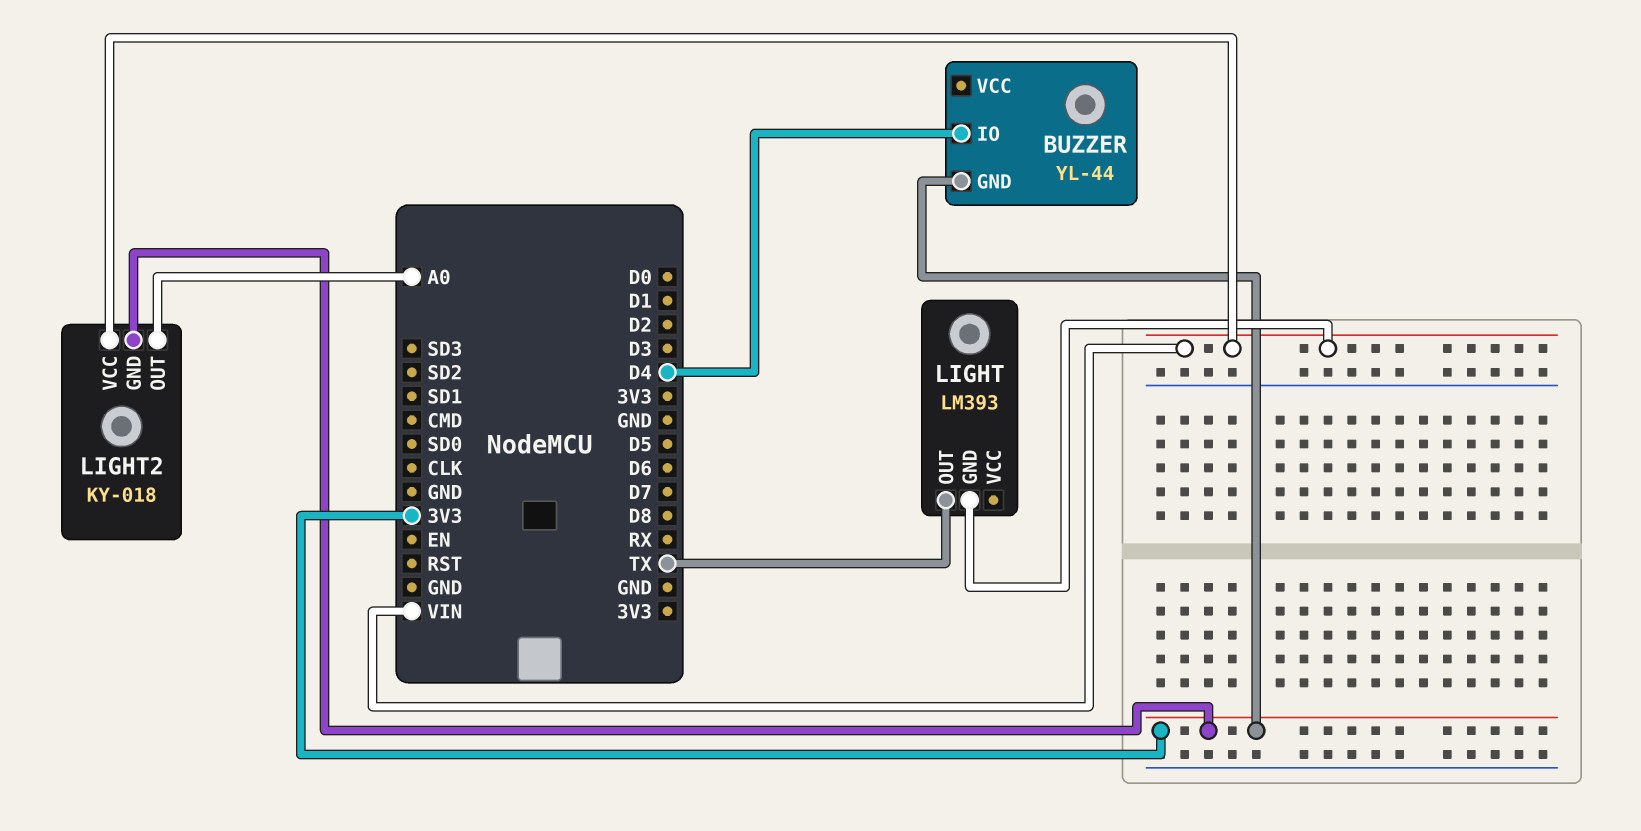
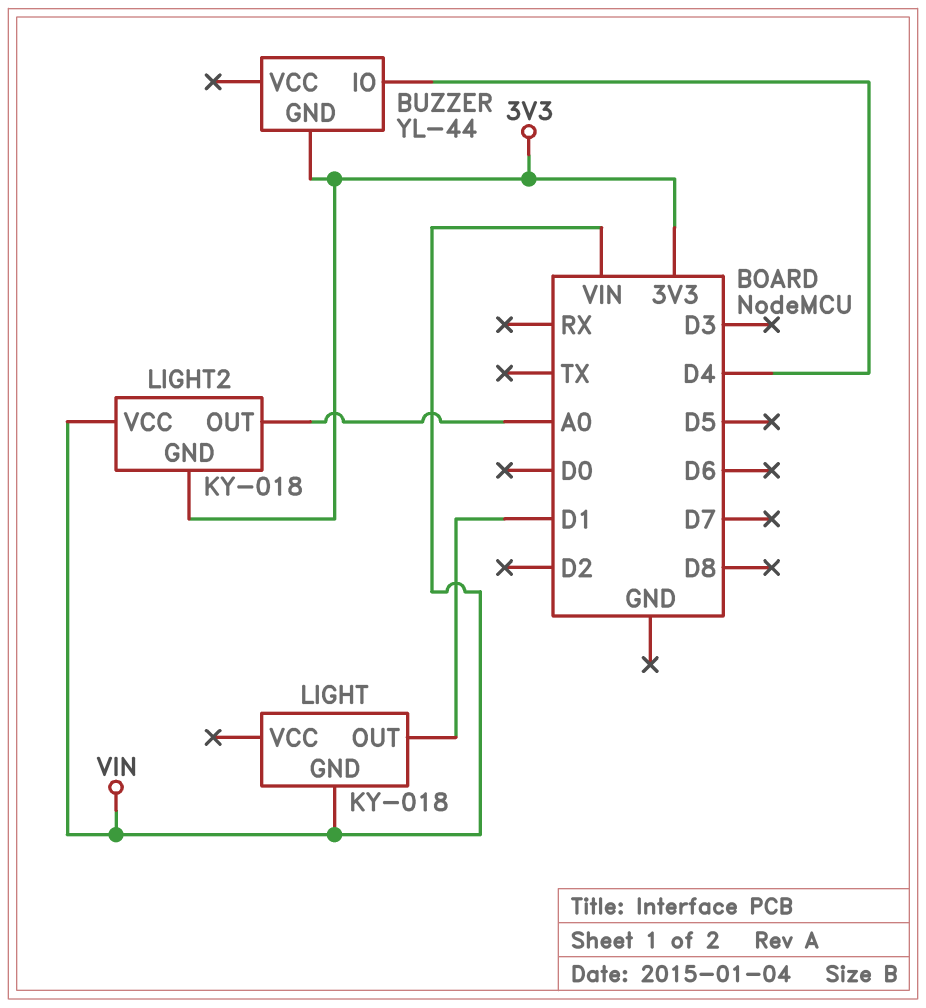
LIGHT: LM393 -> KY-018
LIGHT pin OUT: TX -> D1

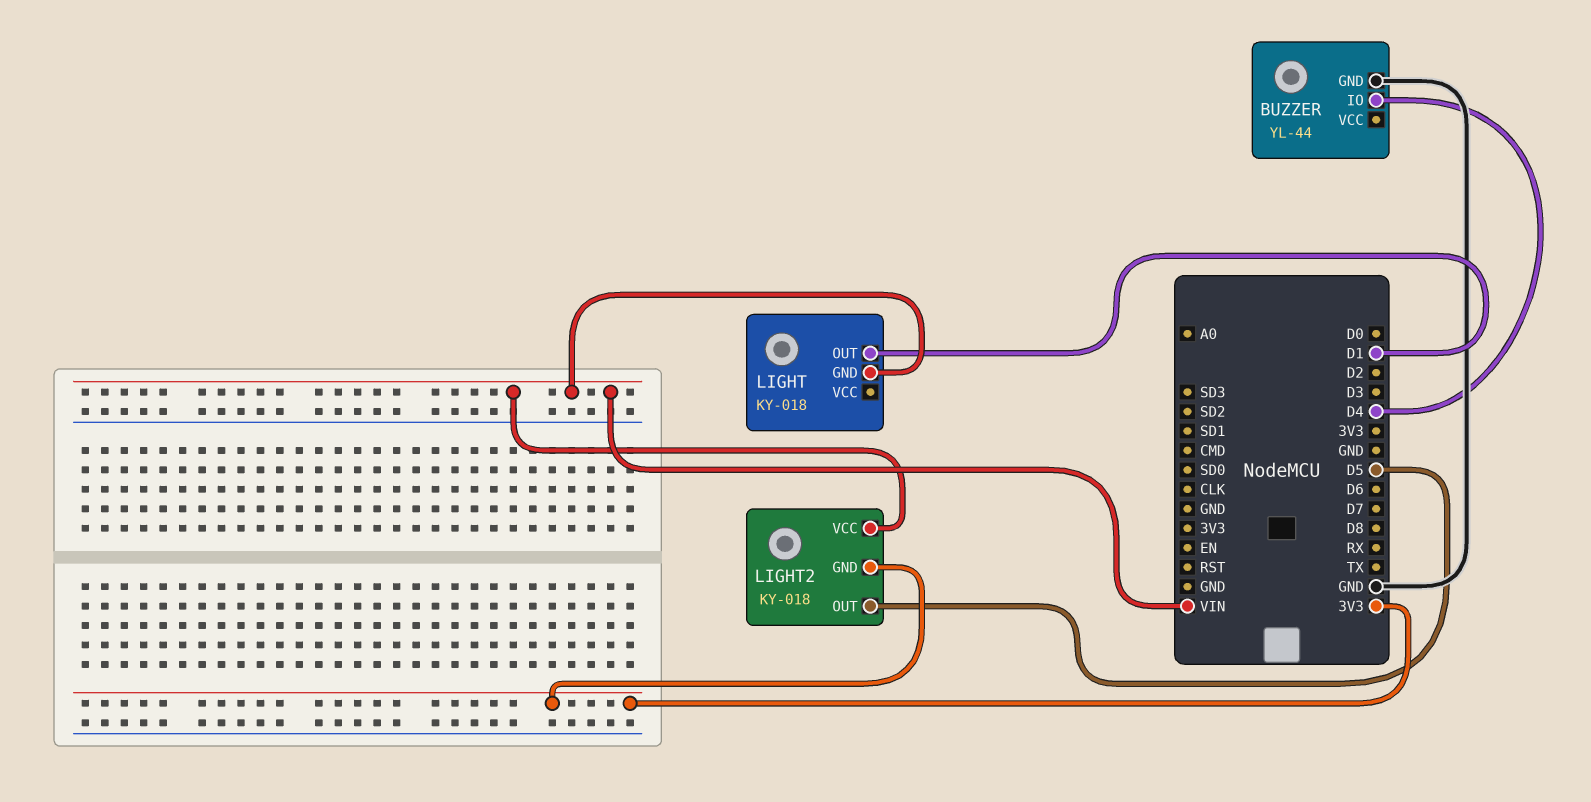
BUZZER pin GND: 3V3 -> GND
LIGHT2 pin OUT: A0 -> D5

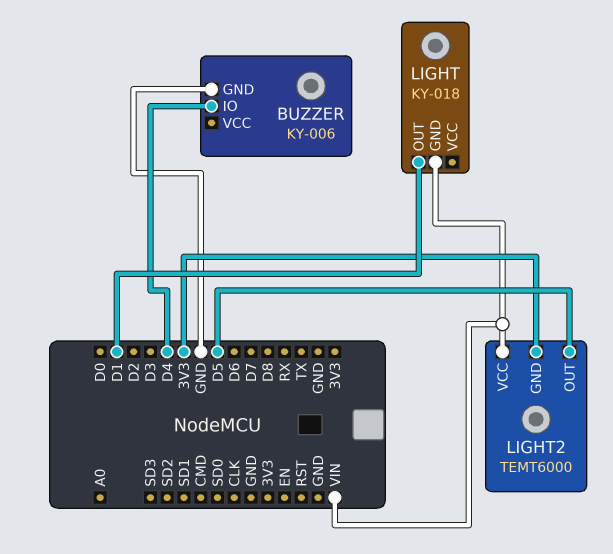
BUZZER: YL-44 -> KY-006
LIGHT2: KY-018 -> TEMT6000

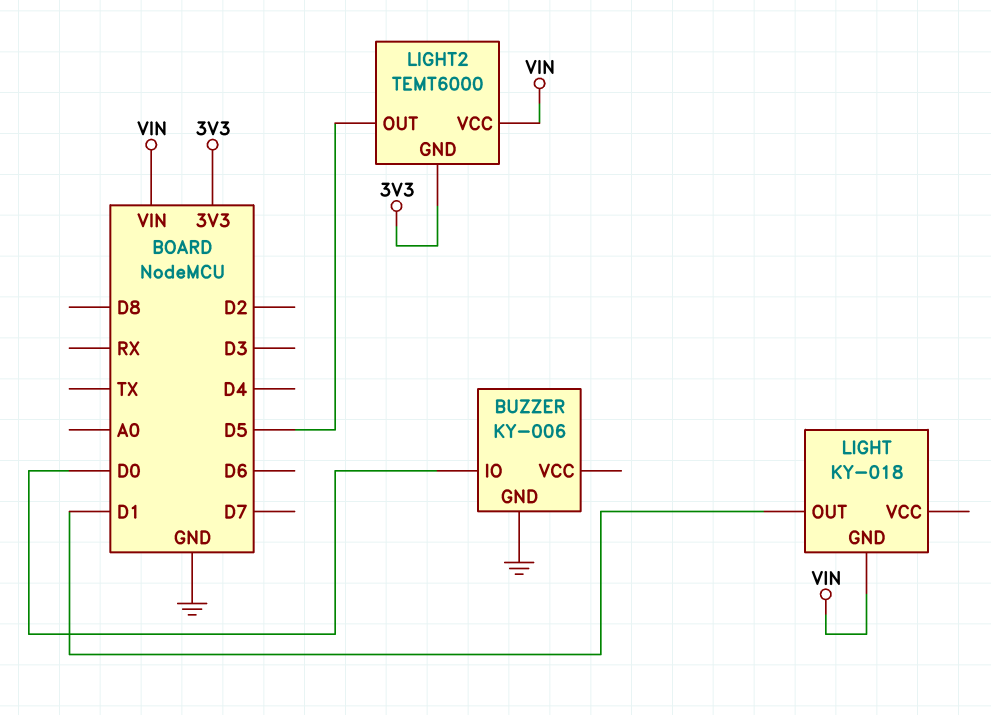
BUZZER pin IO: D4 -> D0

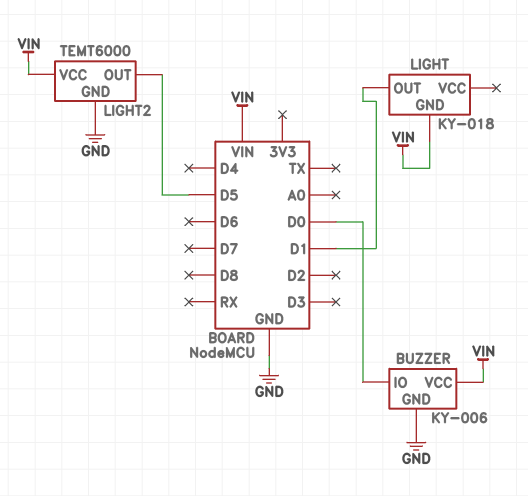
BUZZER pin VCC: none -> VIN
LIGHT2 pin GND: 3V3 -> GND

